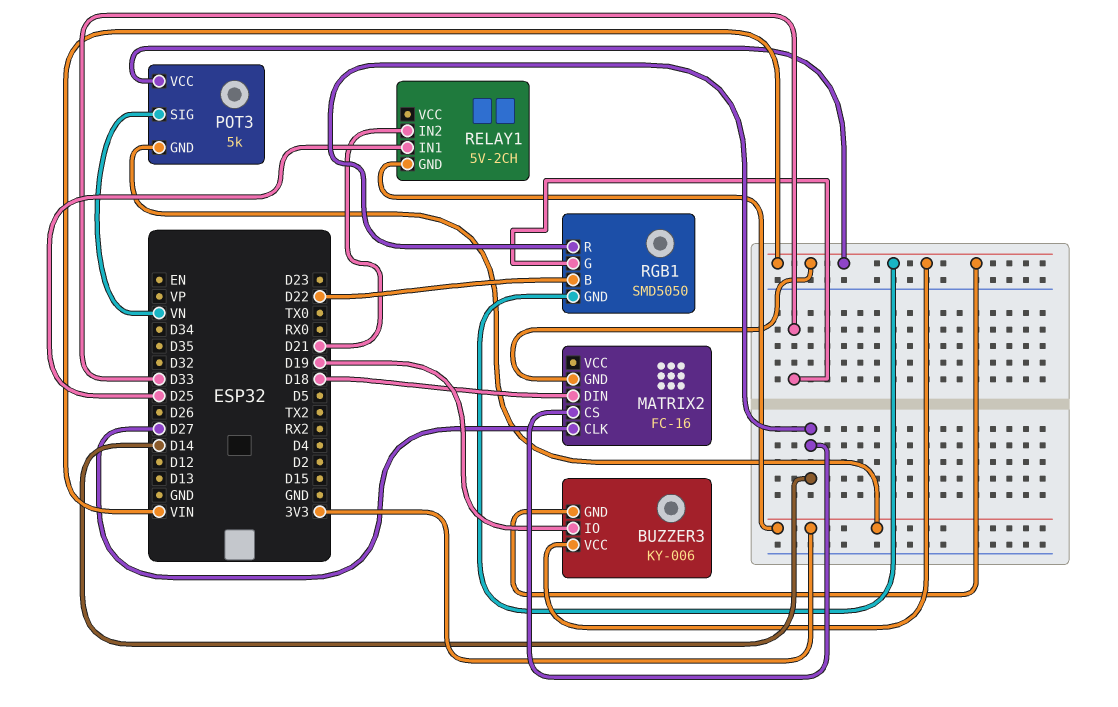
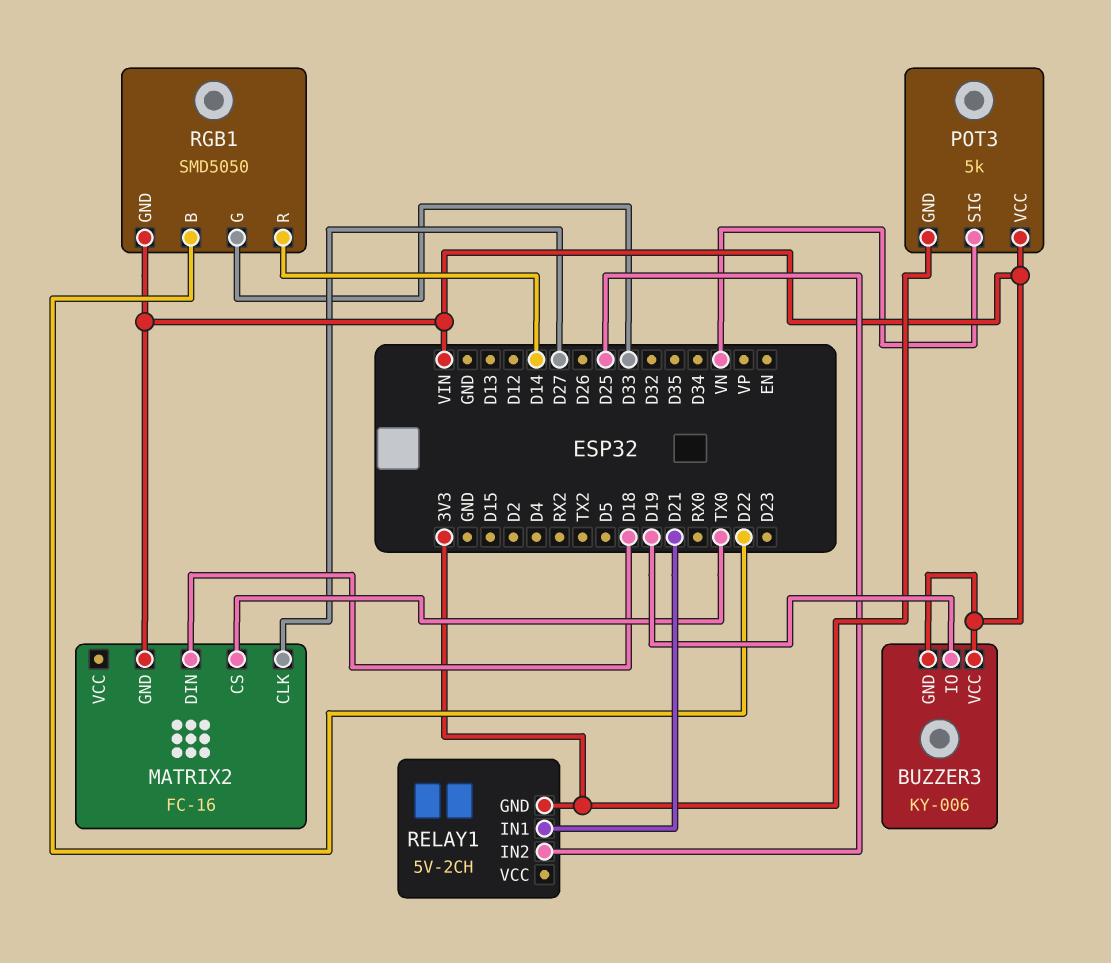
MATRIX2 pin CS: D14 -> TX0
RELAY1 pin IN1: D25 -> D21
RELAY1 pin IN2: D21 -> D25

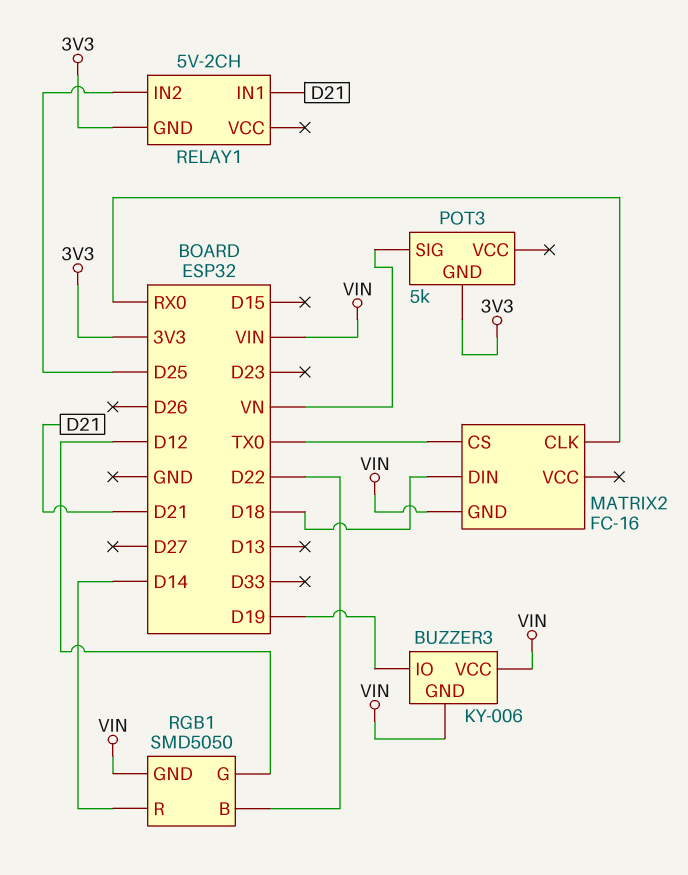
MATRIX2 pin CLK: D27 -> RX0
POT3 pin VCC: VIN -> none
RGB1 pin G: D33 -> D12

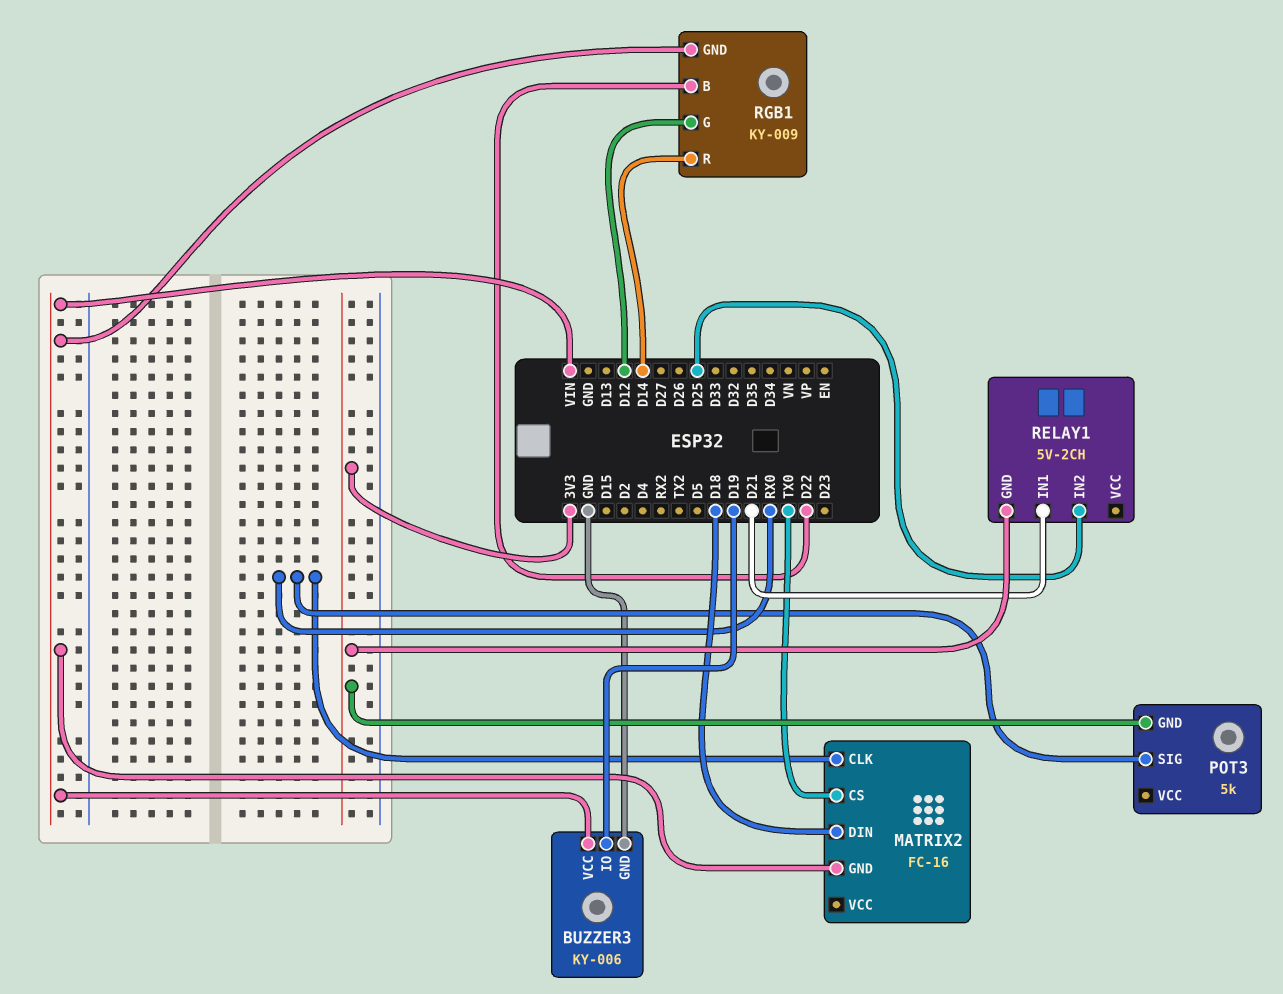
BUZZER3 pin GND: VIN -> GND
POT3 pin SIG: VN -> RX0
RGB1: SMD5050 -> KY-009

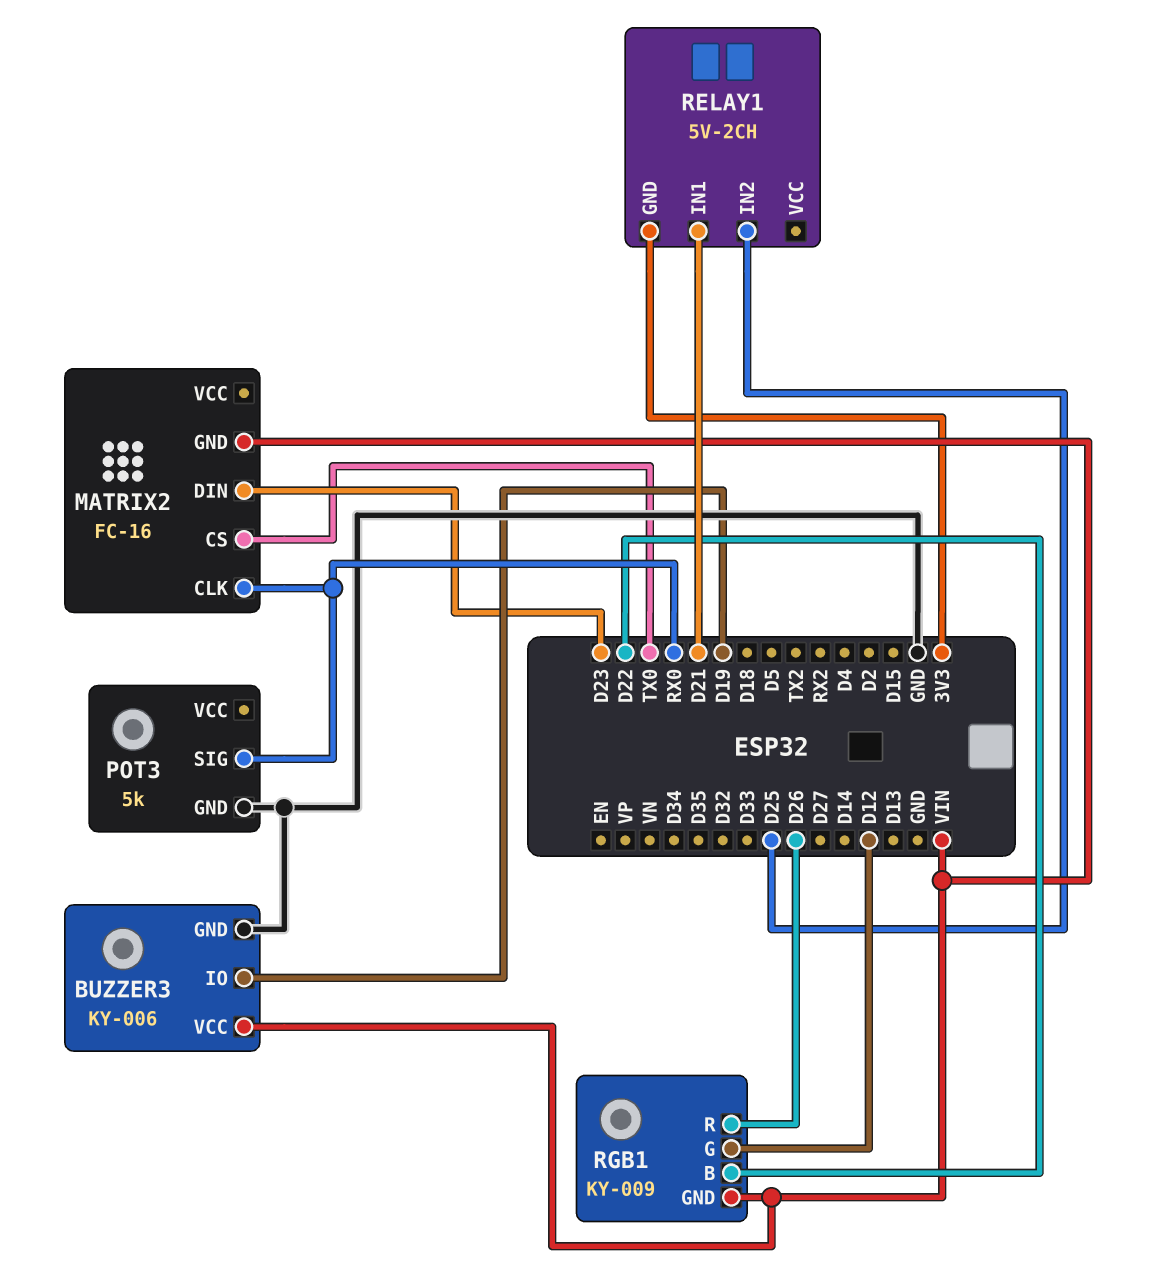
MATRIX2 pin DIN: D18 -> D23
POT3 pin GND: 3V3 -> GND
RGB1 pin R: D14 -> D26

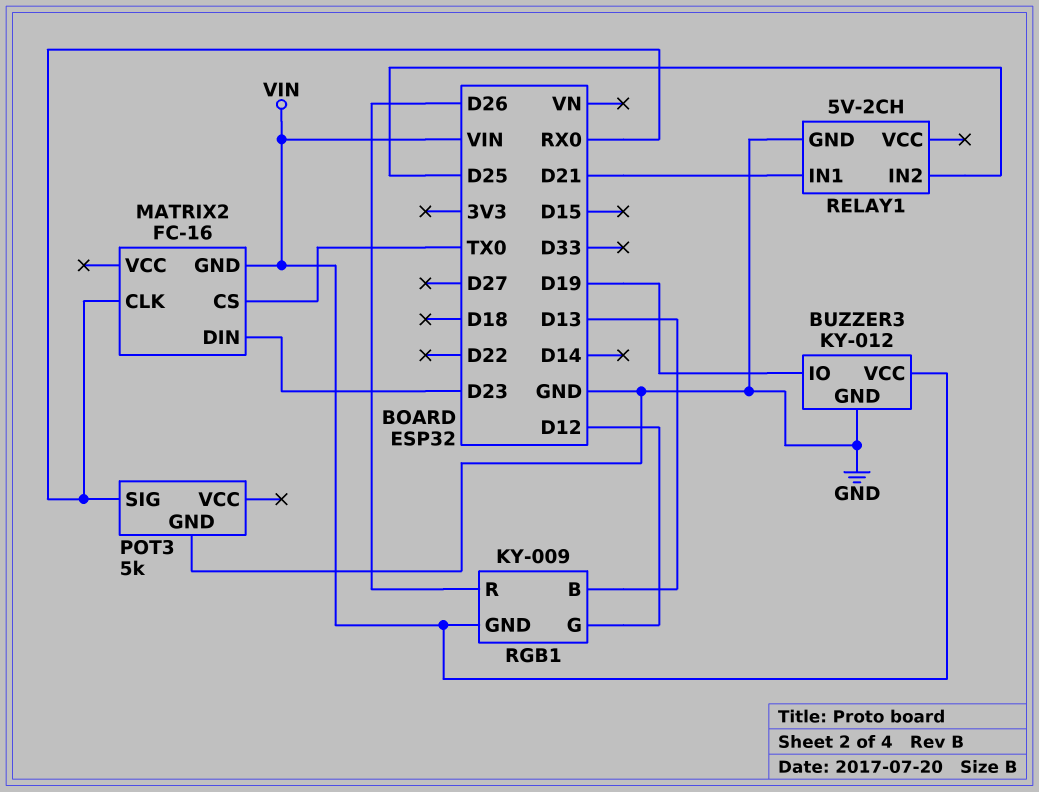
BUZZER3: KY-006 -> KY-012
RELAY1 pin GND: 3V3 -> GND
RGB1 pin B: D22 -> D13

